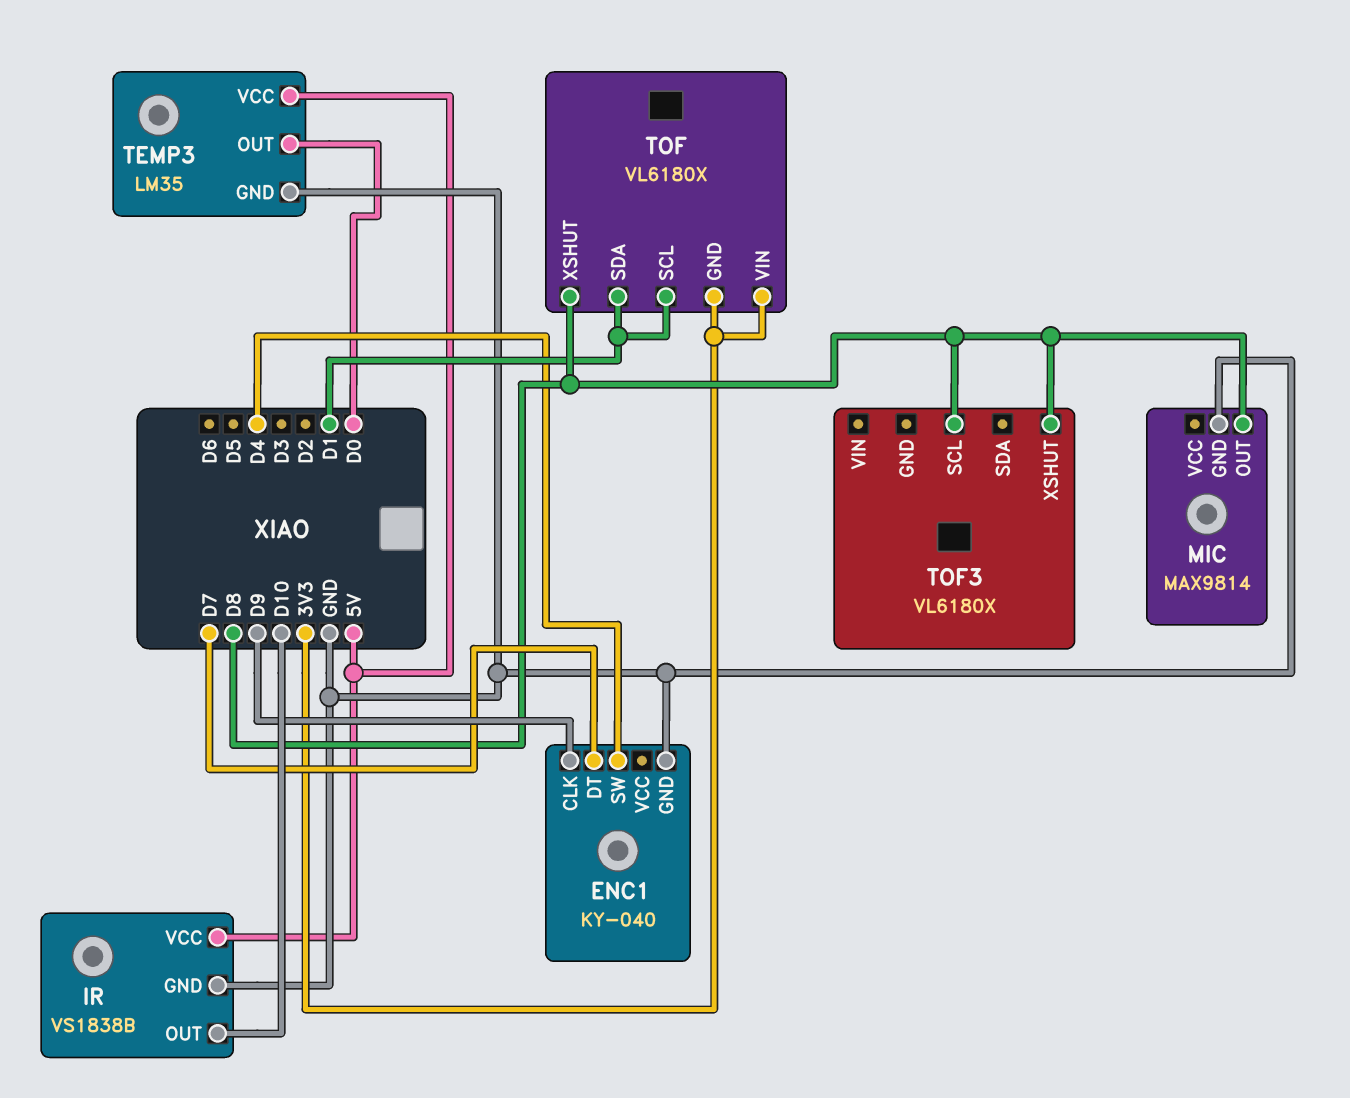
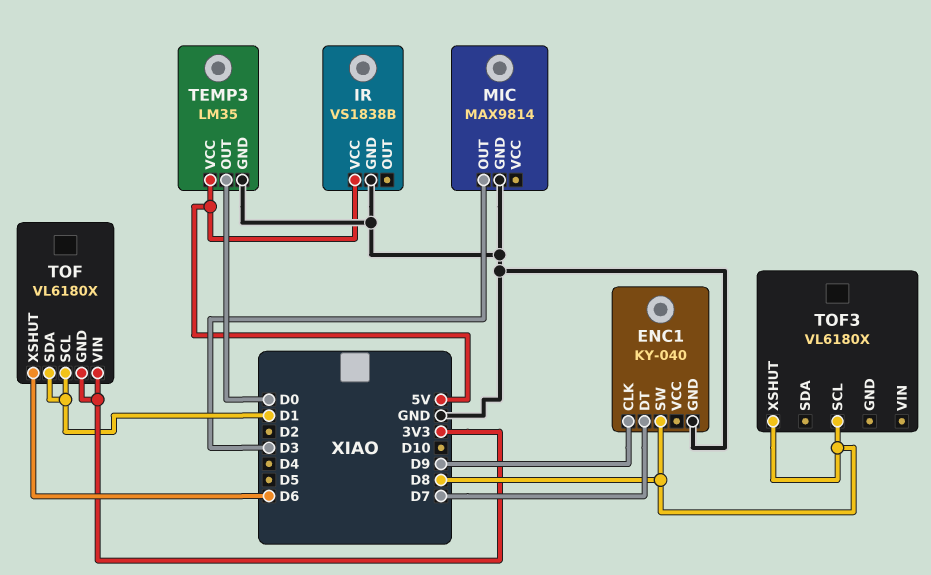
ENC1 pin SW: D4 -> D8
IR pin OUT: D10 -> none
MIC pin OUT: D8 -> D3
TOF pin XSHUT: D8 -> D6

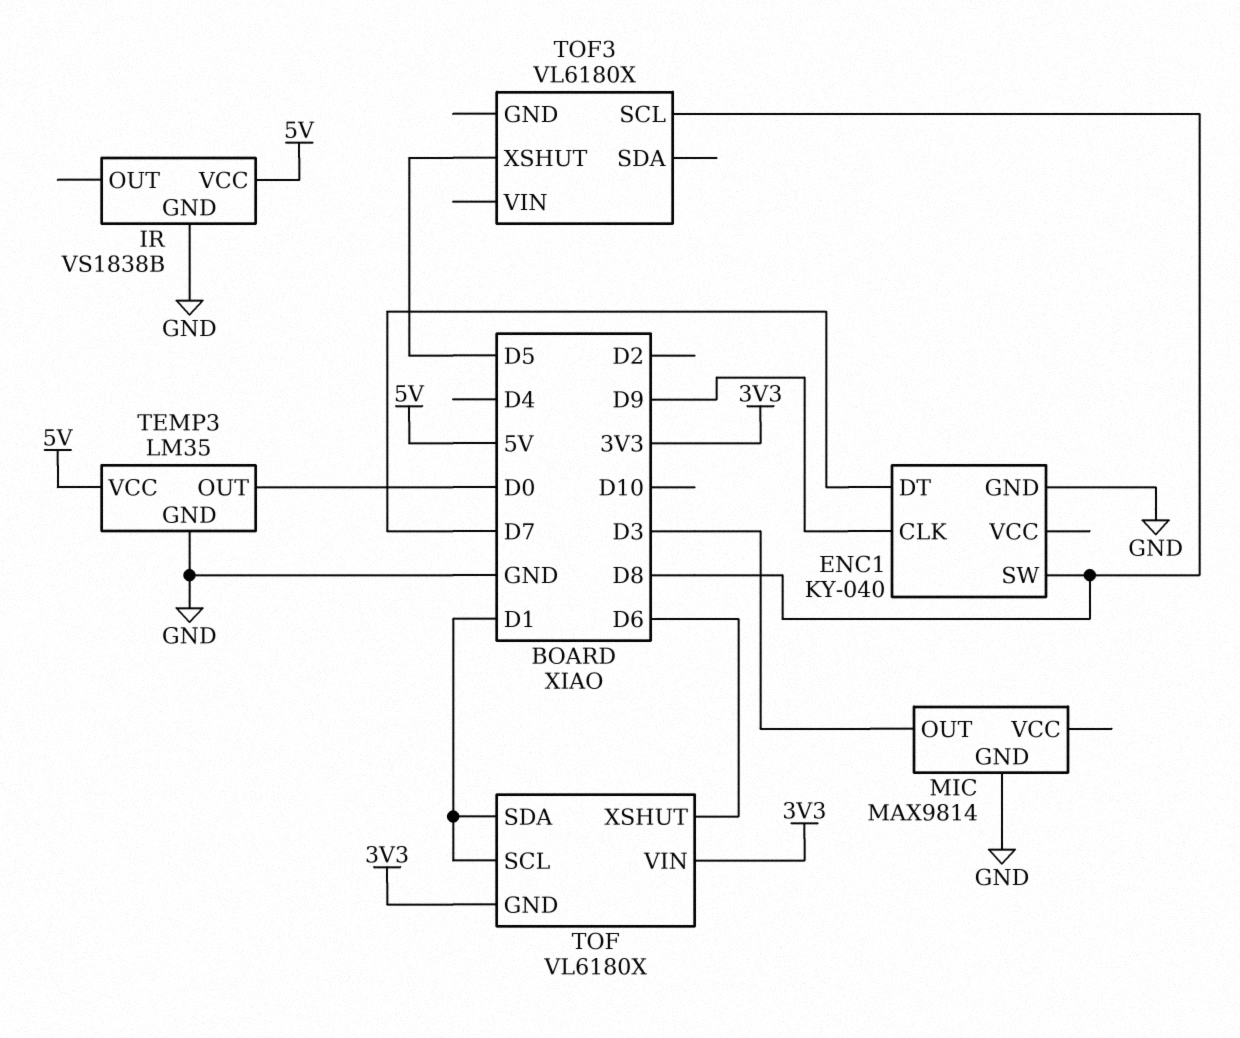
TOF3 pin XSHUT: D8 -> D5

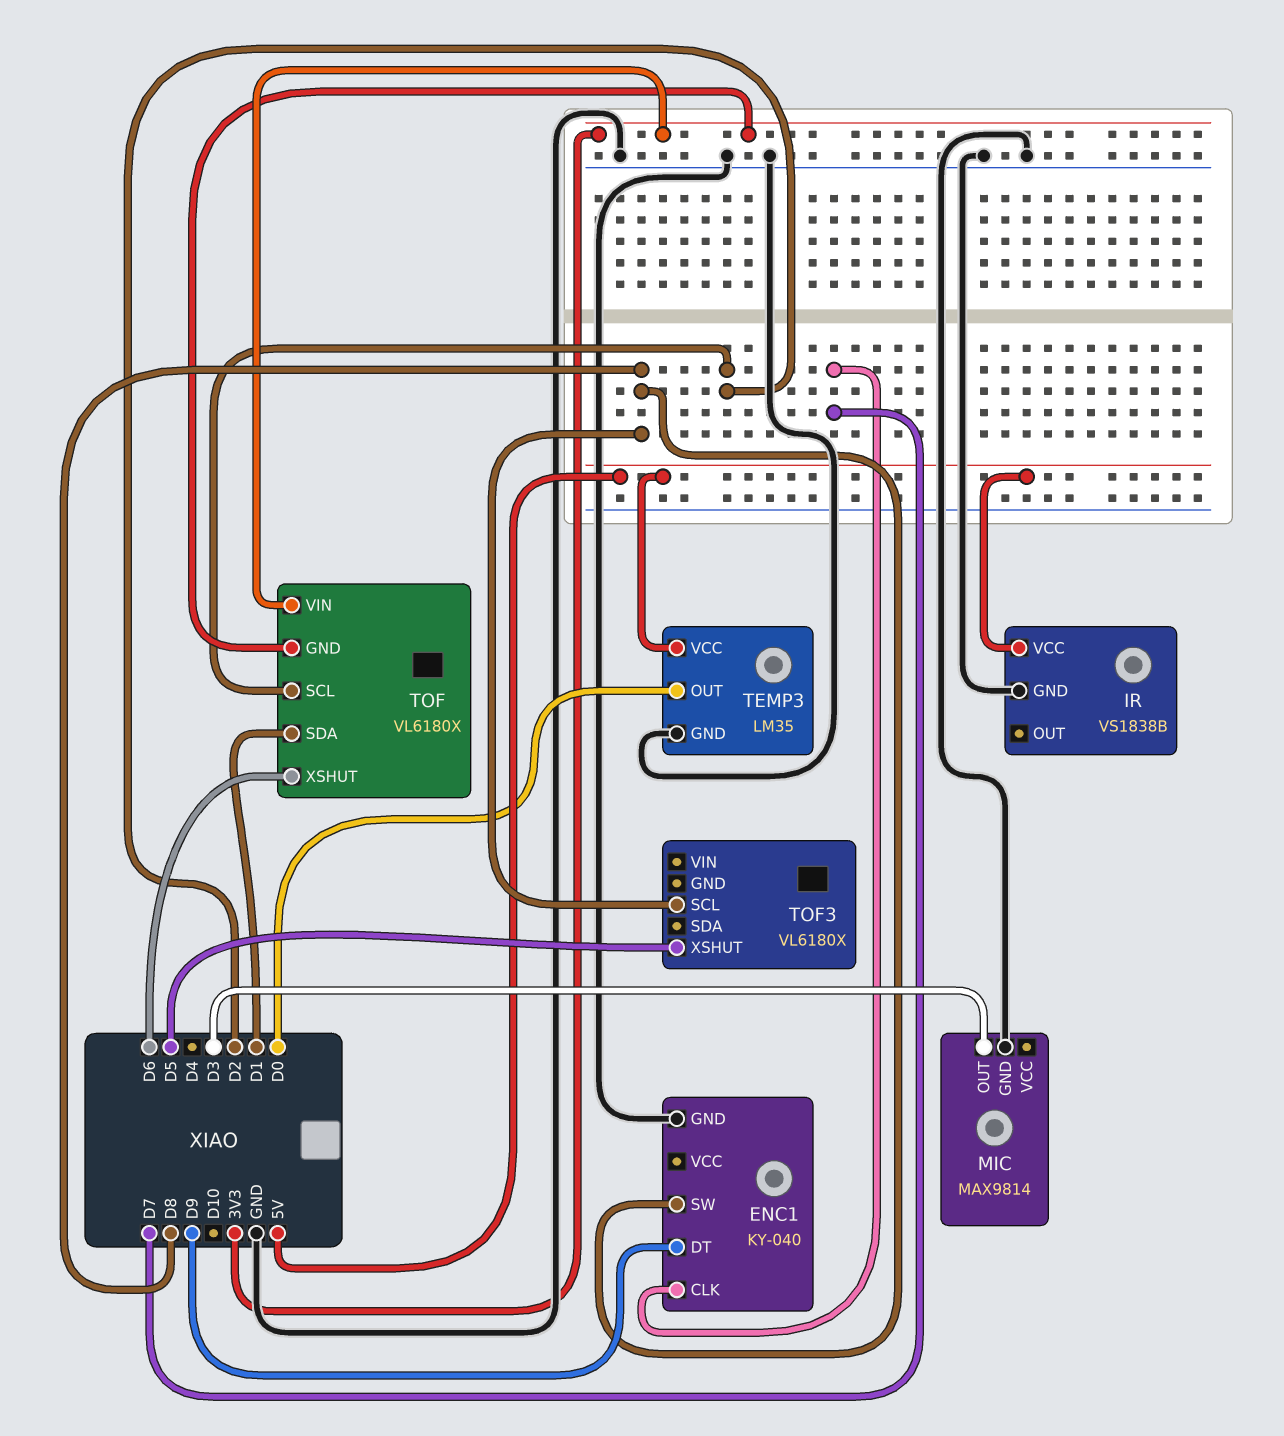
ENC1 pin CLK: D9 -> D7
ENC1 pin DT: D7 -> D9
TOF pin SCL: D1 -> D2

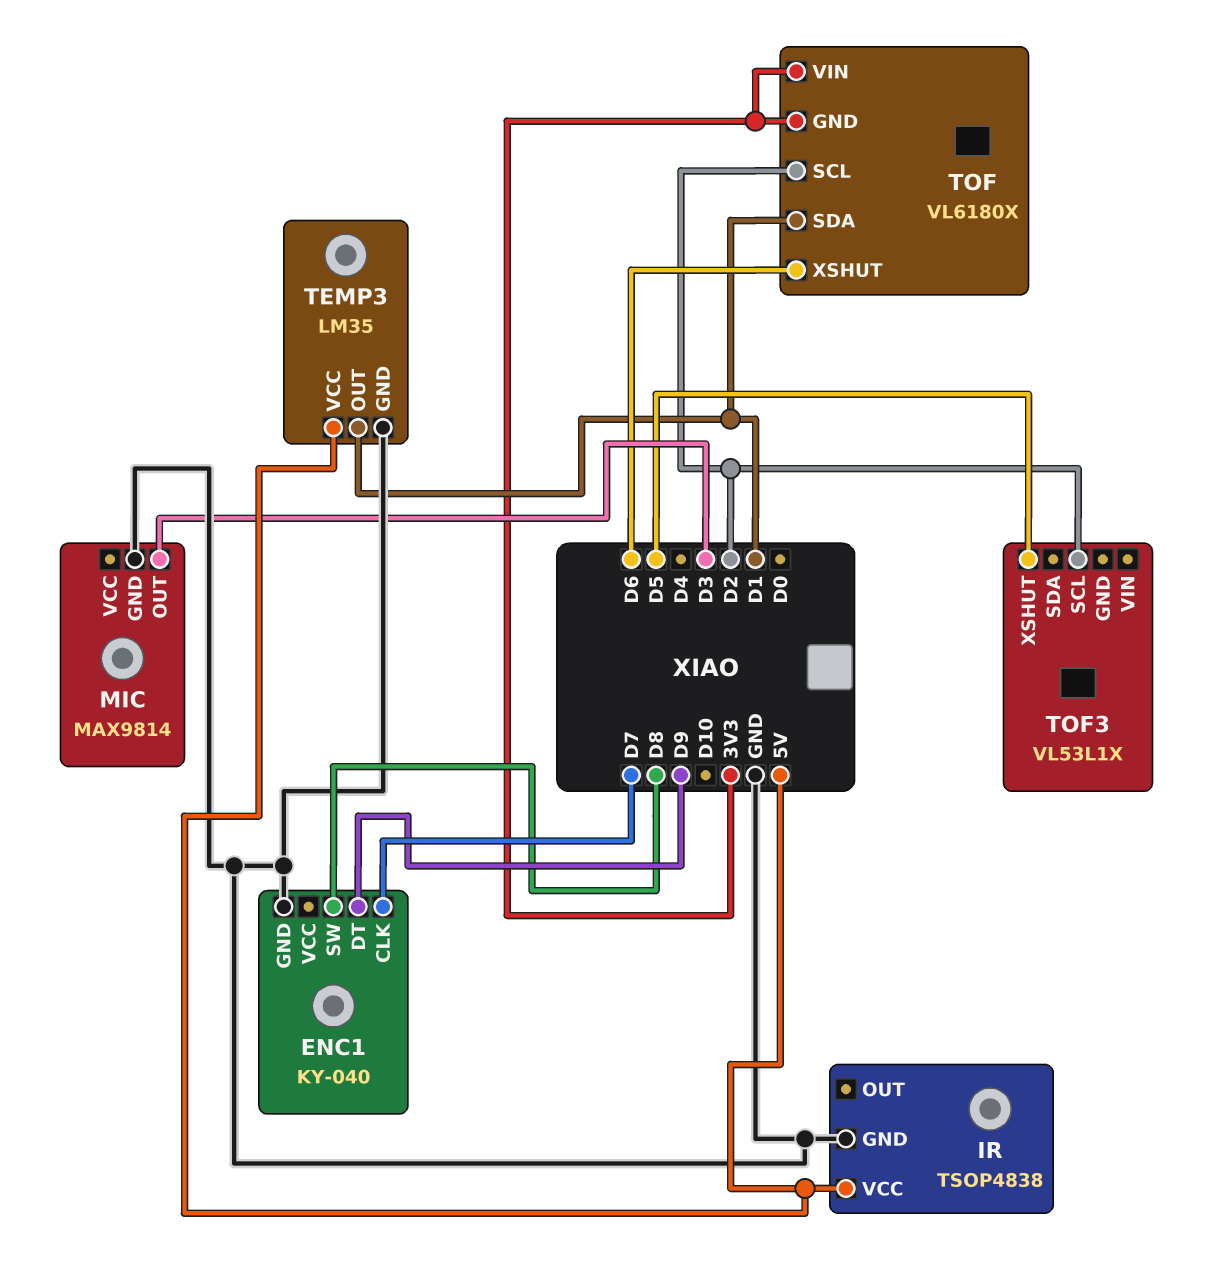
IR: VS1838B -> TSOP4838
TEMP3 pin OUT: D0 -> D1
TOF3: VL6180X -> VL53L1X
TOF3 pin SCL: D8 -> D2

